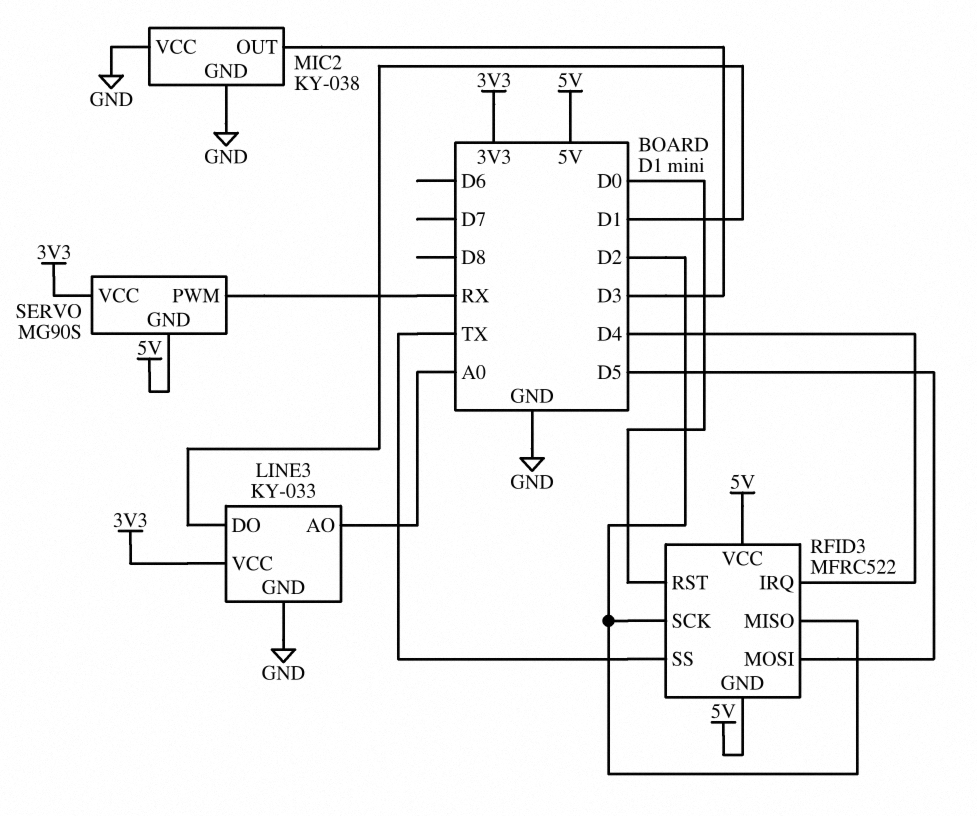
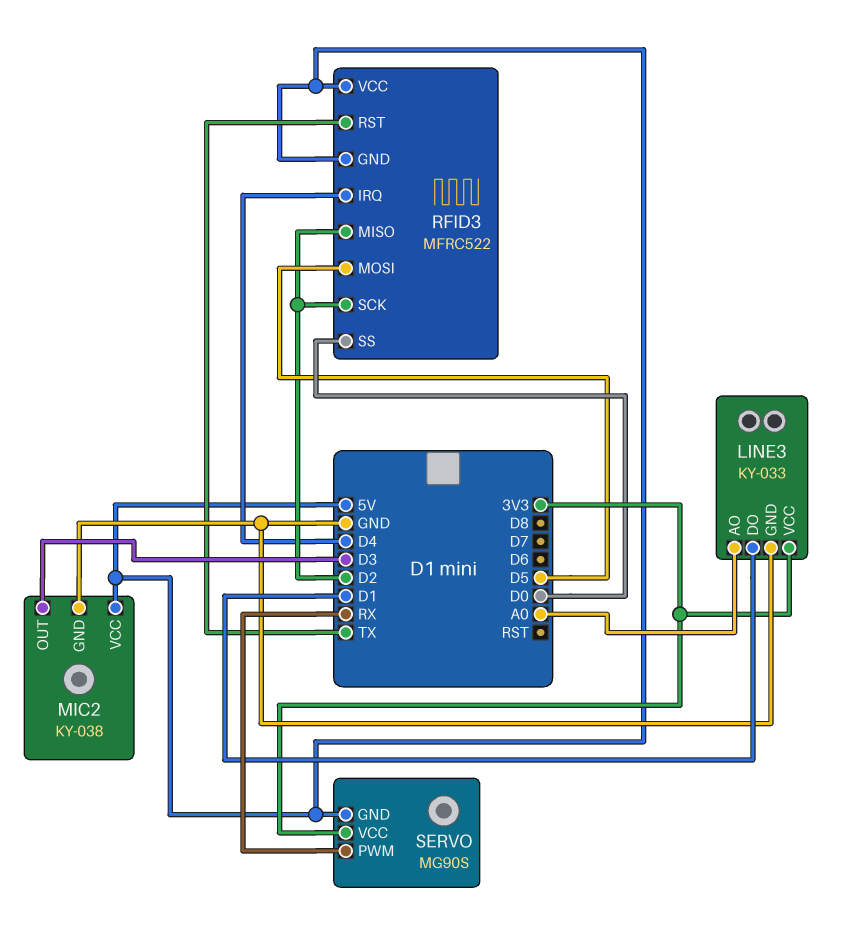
MIC2 pin VCC: GND -> 5V
RFID3 pin RST: D0 -> TX
RFID3 pin SS: TX -> D0

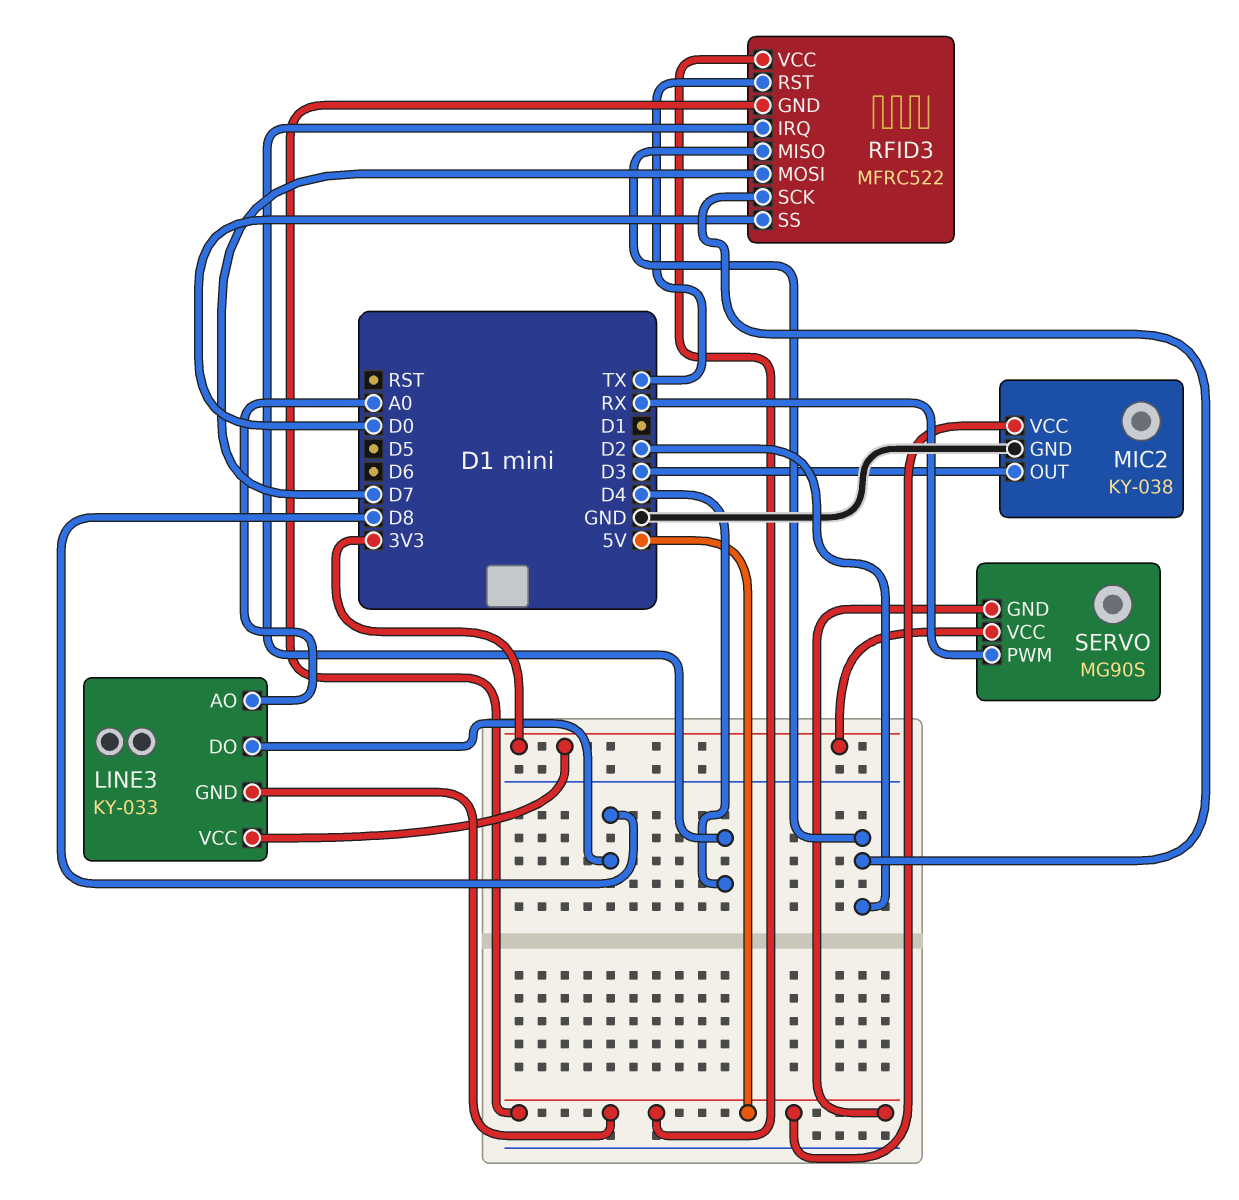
LINE3 pin DO: D1 -> D8
LINE3 pin GND: GND -> 5V
RFID3 pin MOSI: D5 -> D7

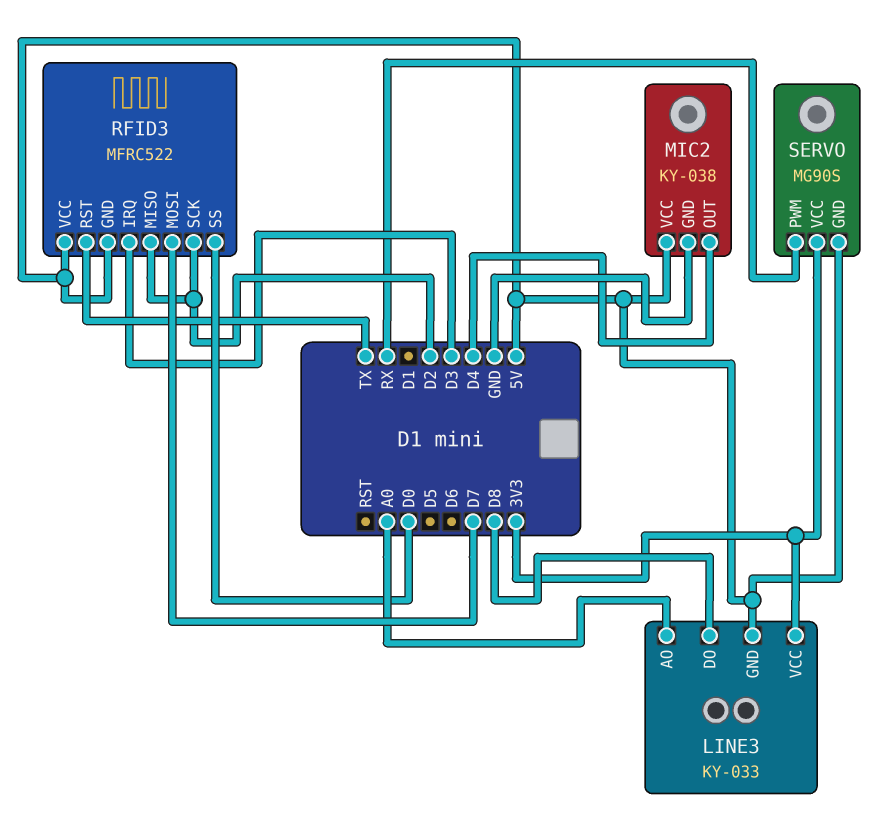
MIC2 pin OUT: D3 -> D4
RFID3 pin IRQ: D4 -> D3

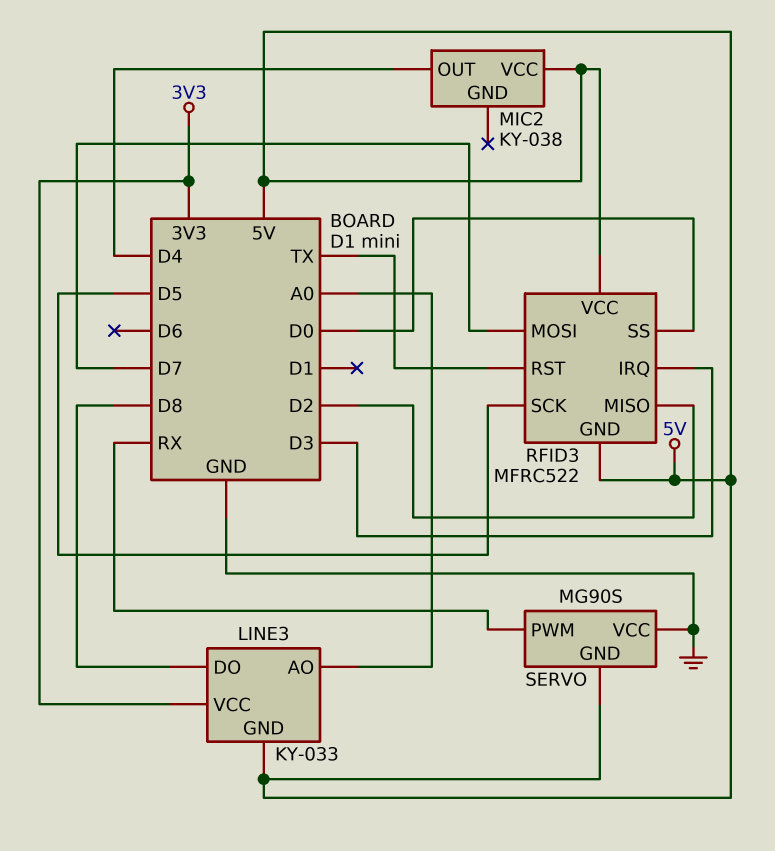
MIC2 pin GND: GND -> none
RFID3 pin SCK: D2 -> D5
SERVO pin VCC: 3V3 -> GND

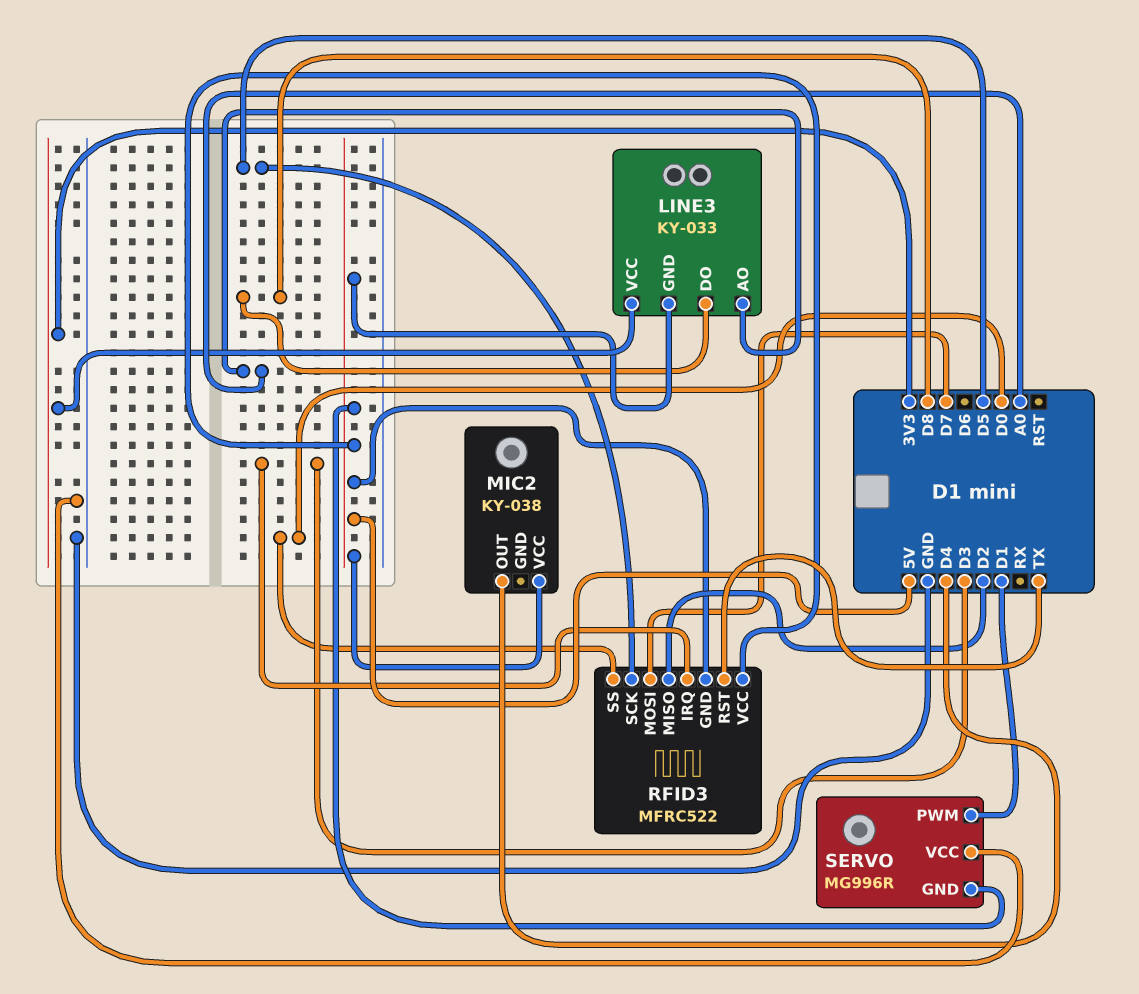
SERVO: MG90S -> MG996R
SERVO pin PWM: RX -> D1

